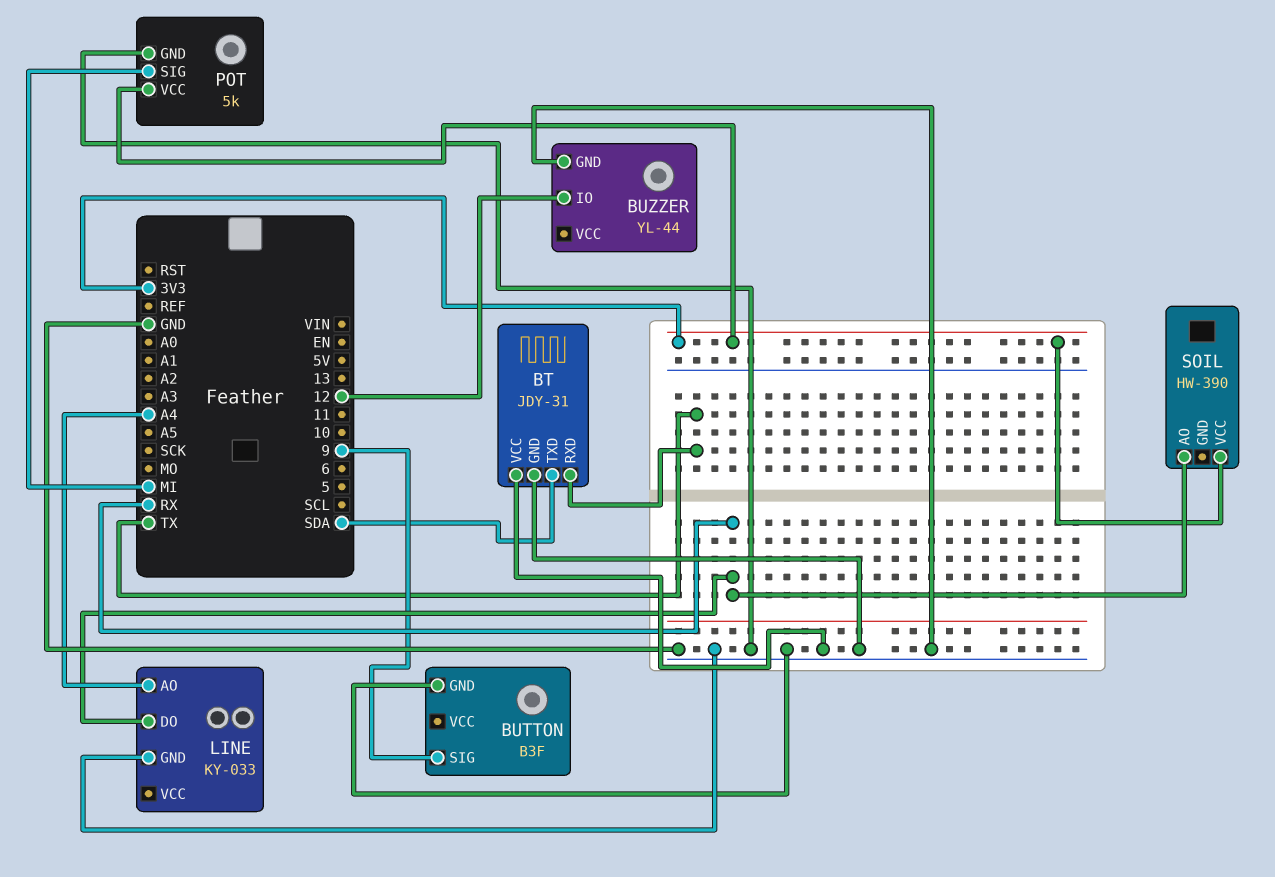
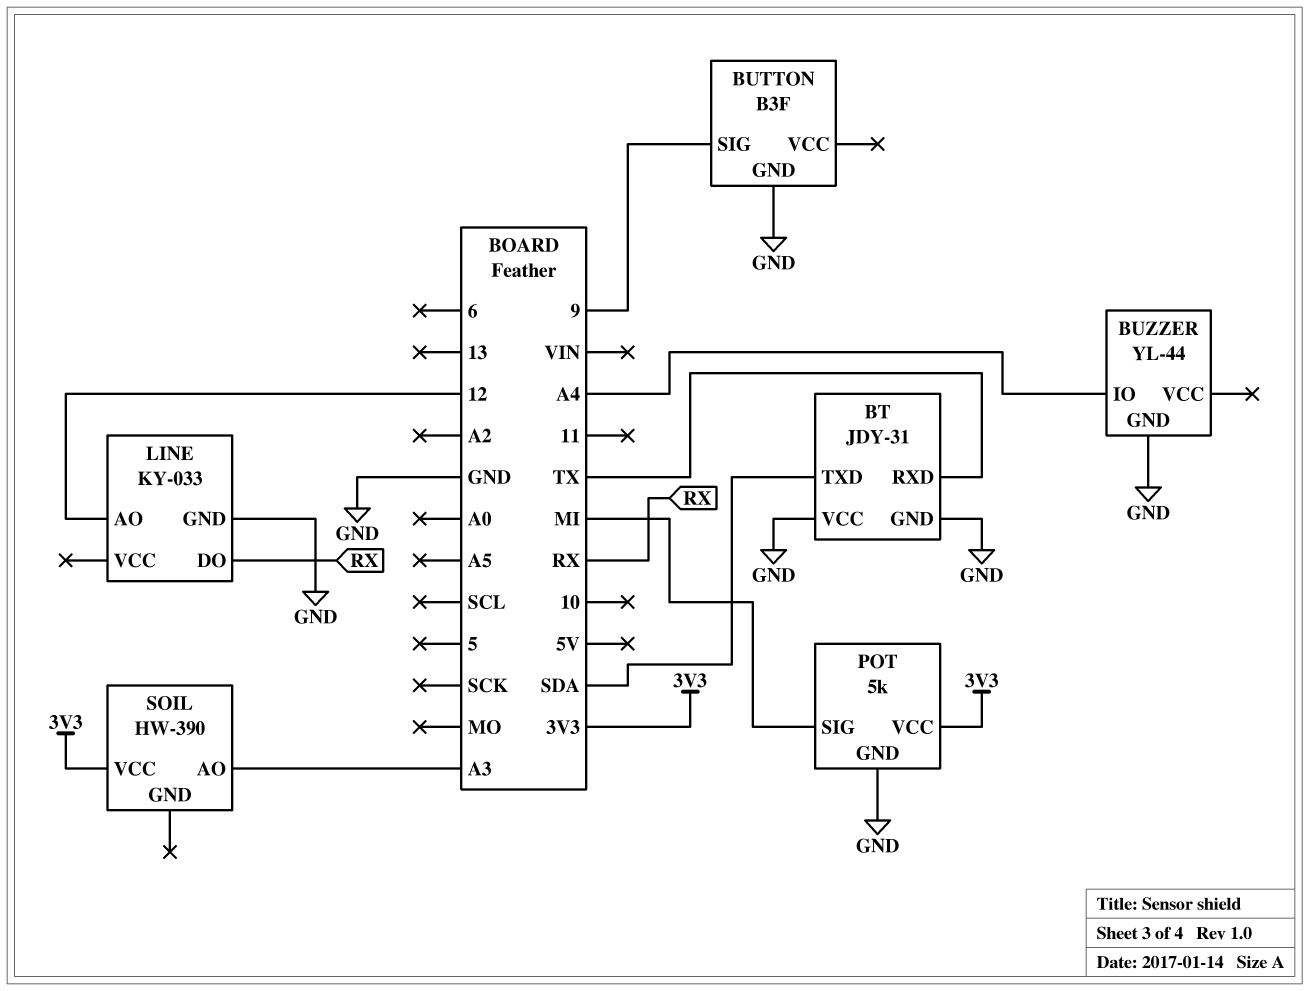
BUZZER pin IO: 12 -> A4
LINE pin AO: A4 -> 12
SOIL pin AO: RX -> A3

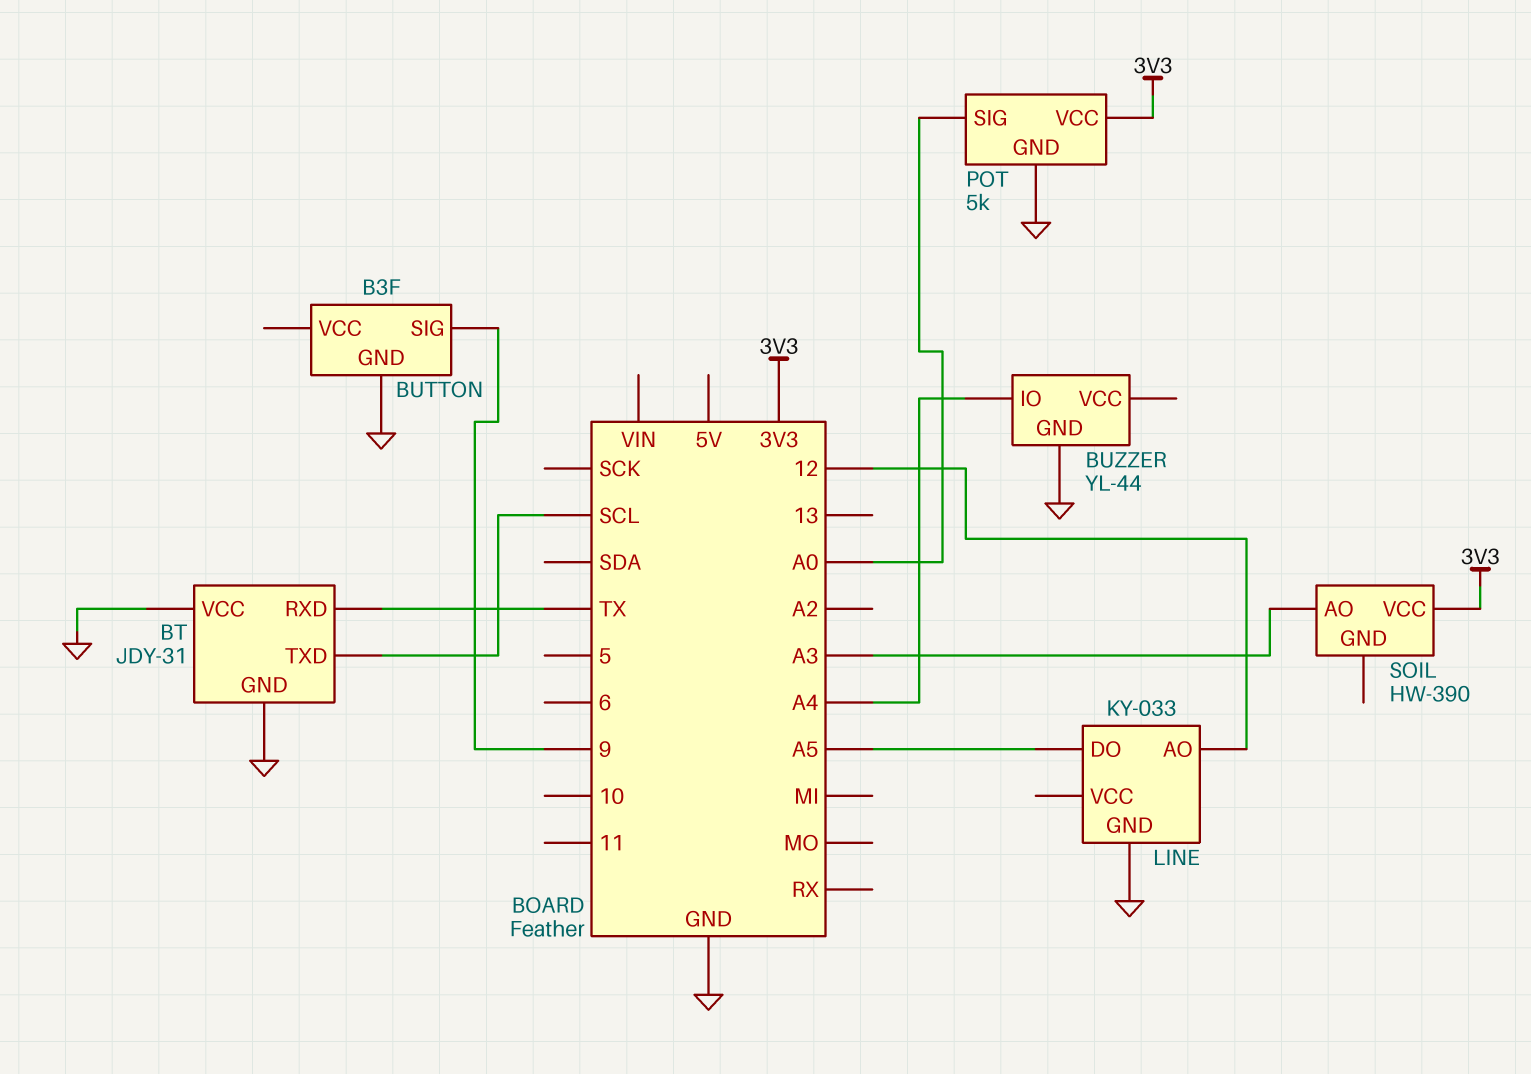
BT pin TXD: SDA -> SCL
LINE pin DO: RX -> A5
POT pin SIG: MI -> A0

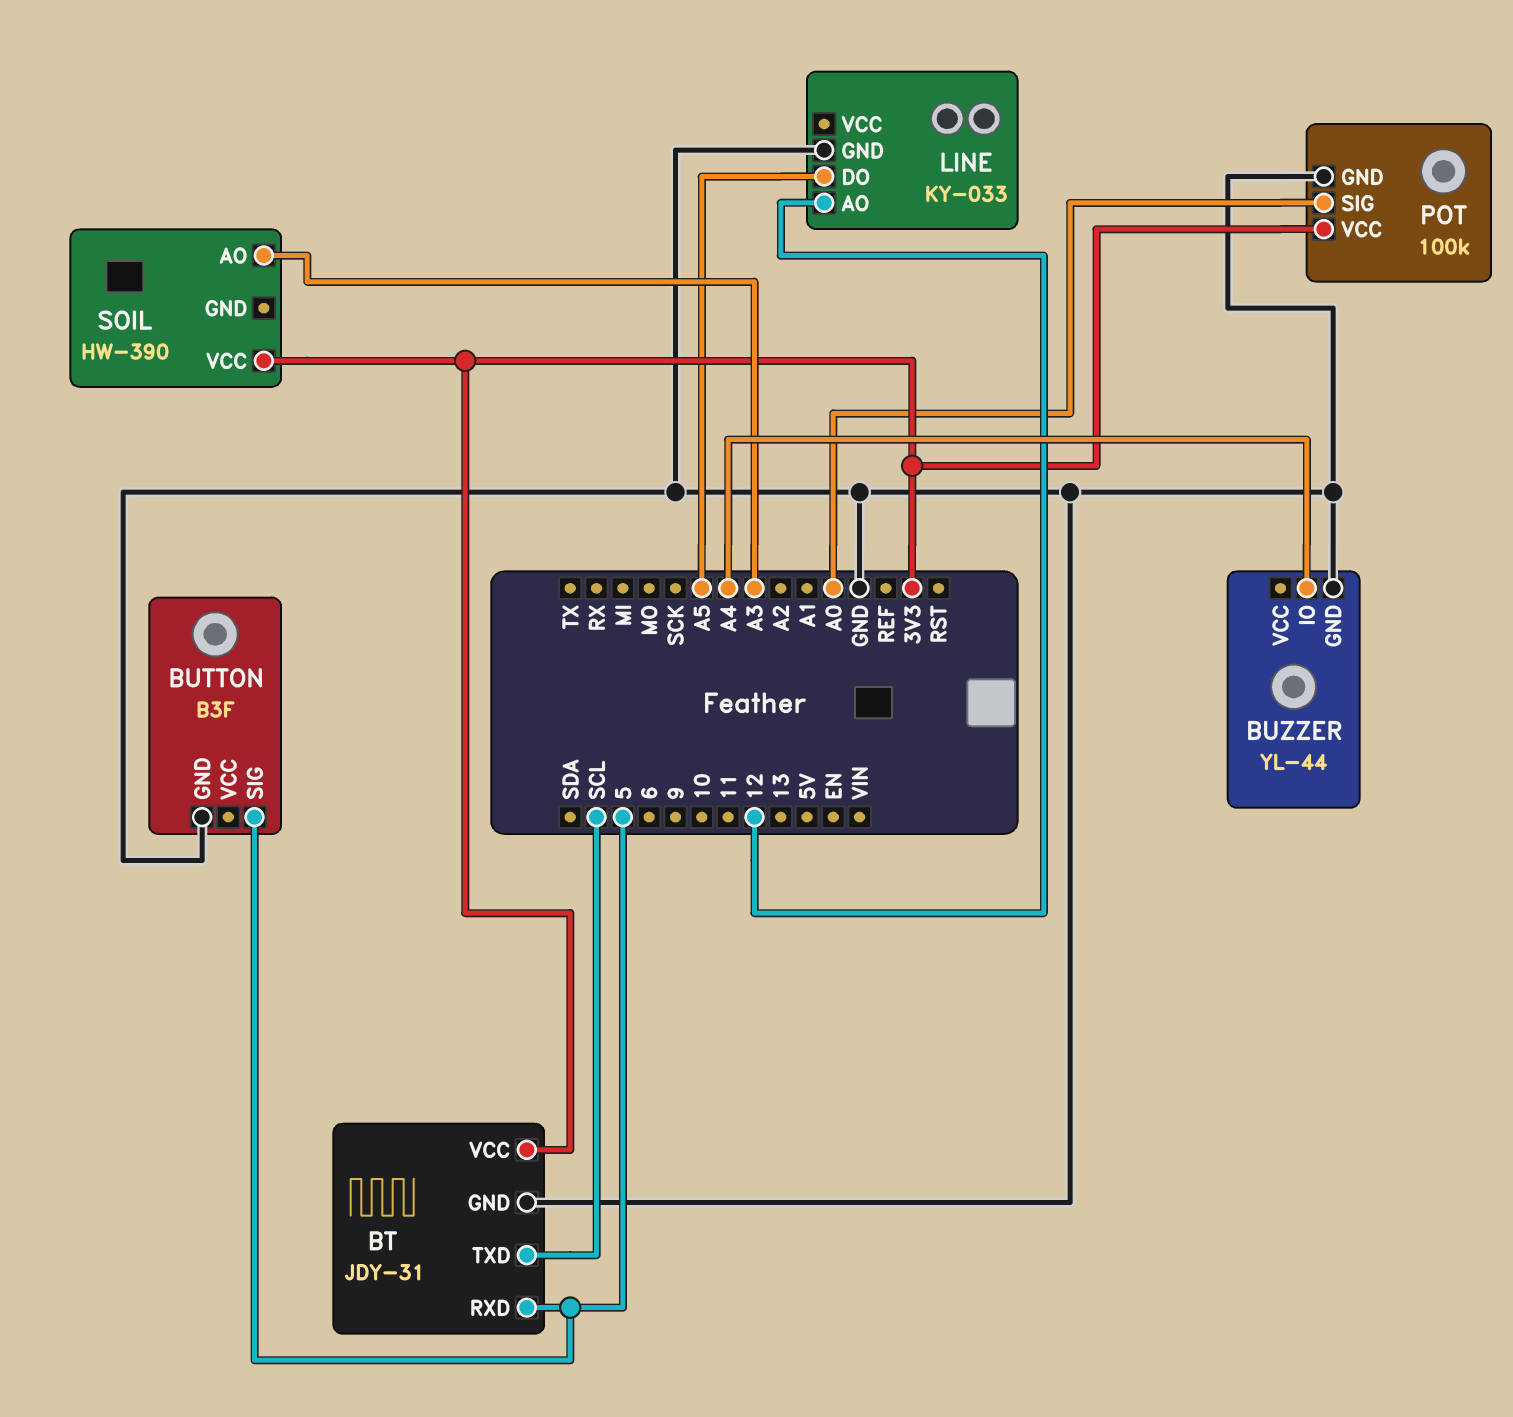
BT pin RXD: TX -> 5
BT pin VCC: GND -> 3V3
BUTTON pin SIG: 9 -> 5
POT: 5k -> 100k

